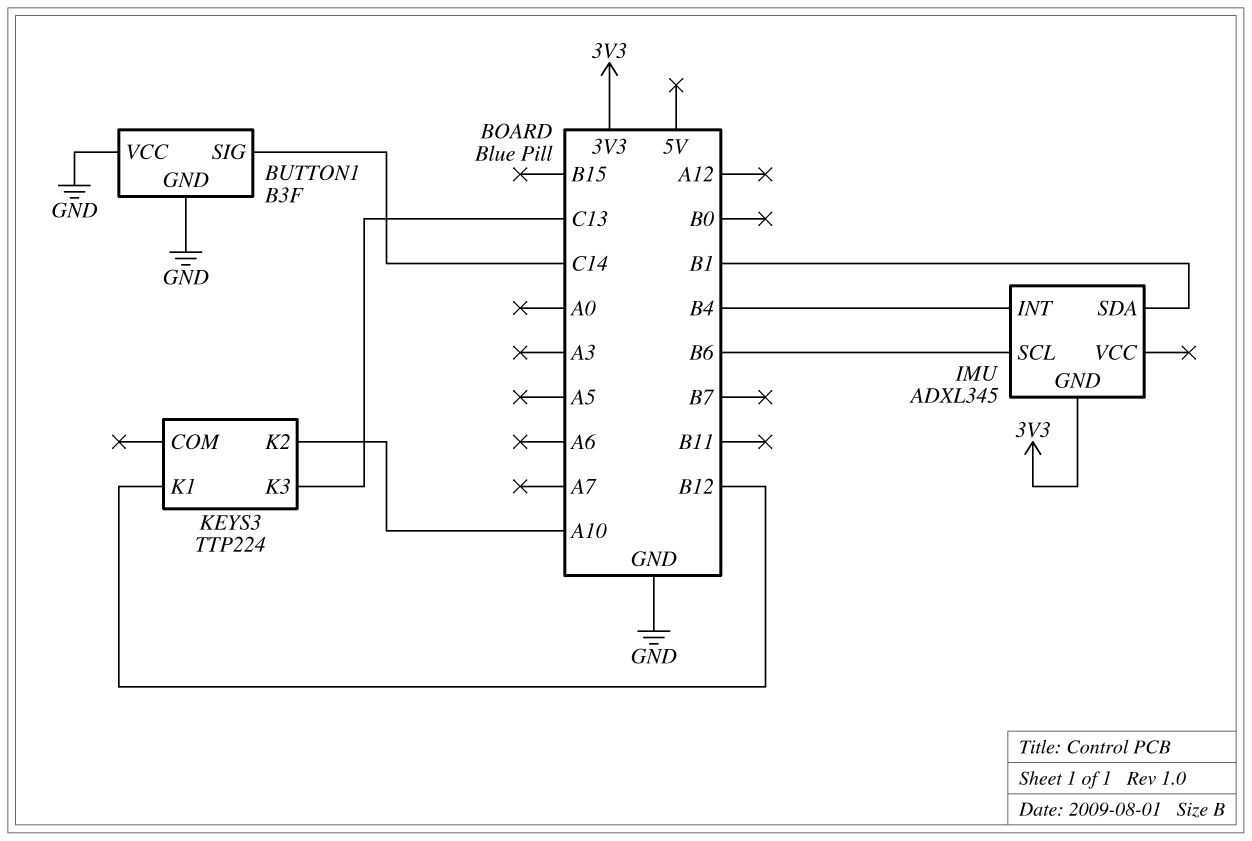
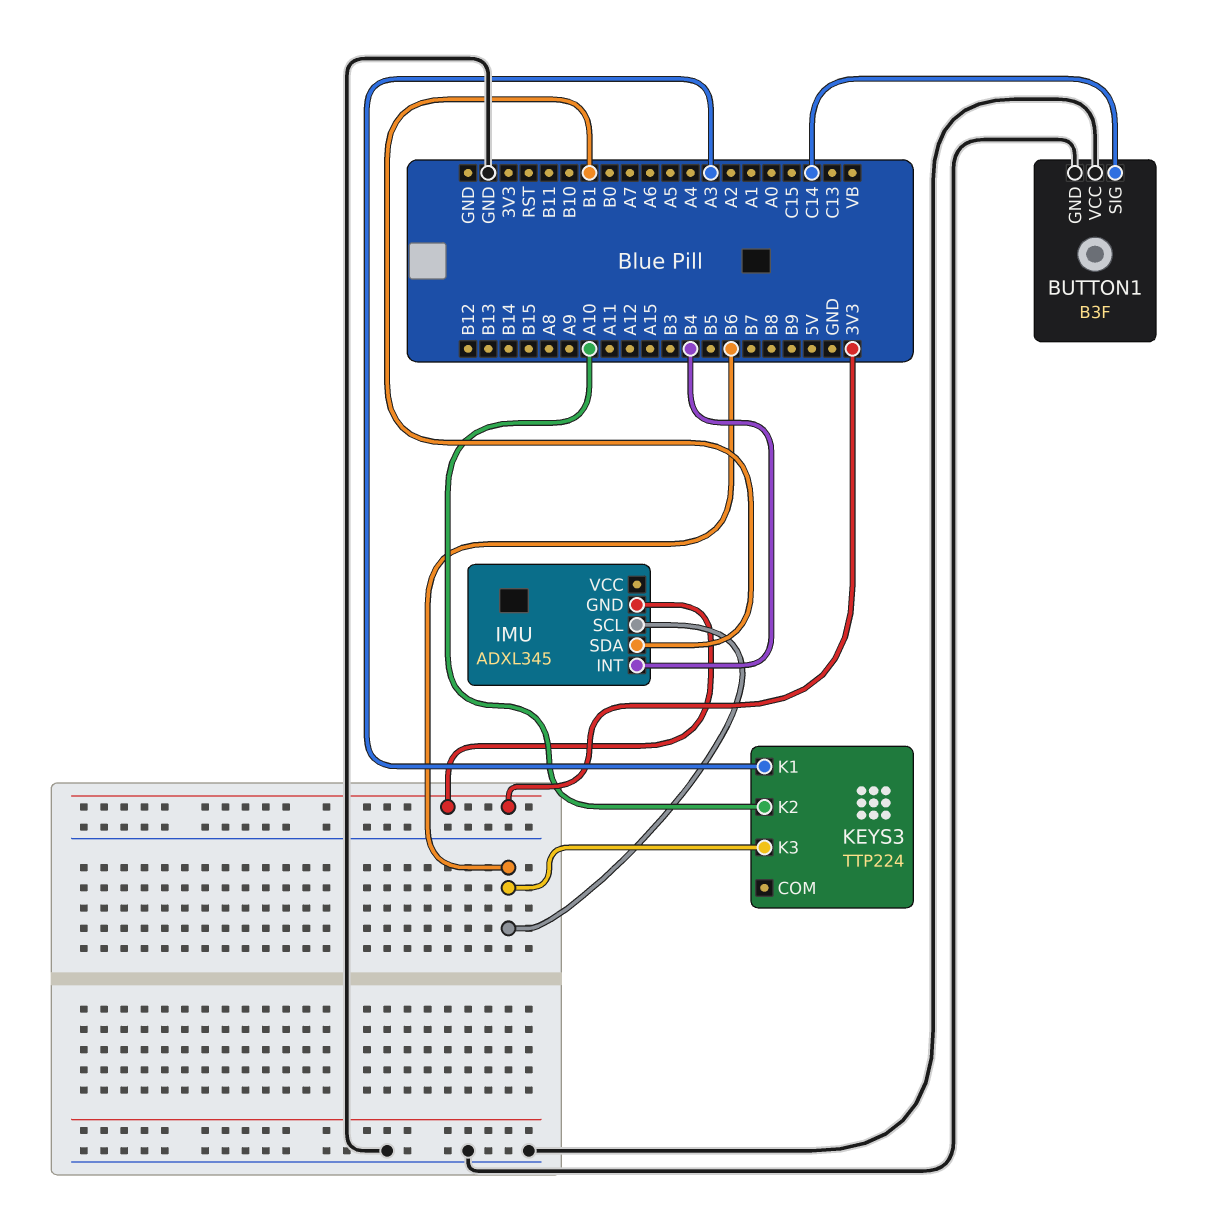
KEYS3 pin K1: B12 -> A3
KEYS3 pin K3: C13 -> B6

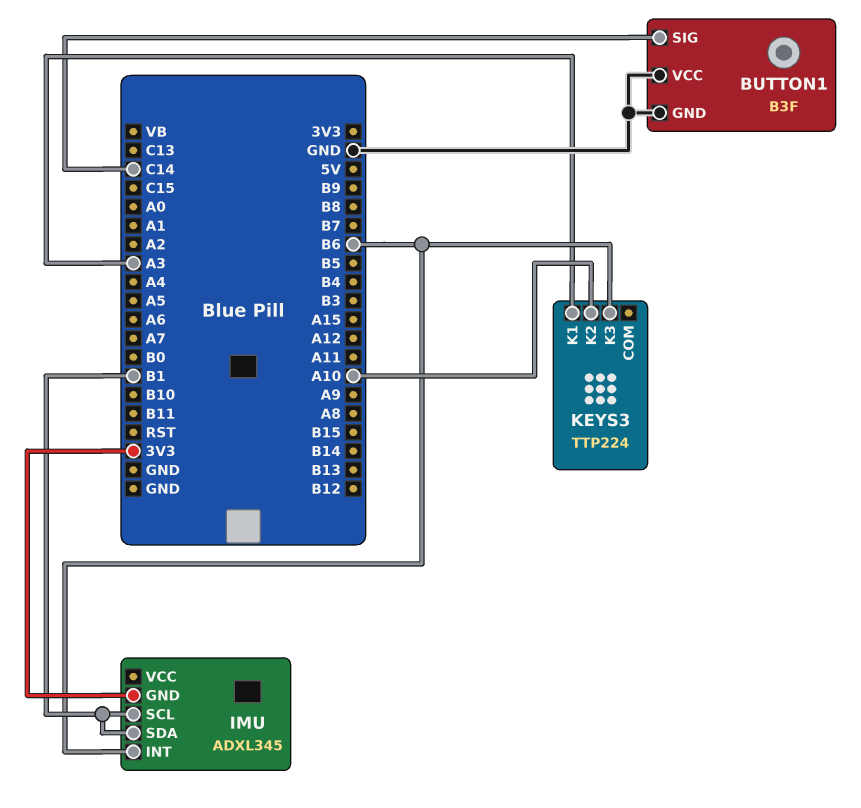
IMU pin INT: B4 -> B6
IMU pin SCL: B6 -> B1

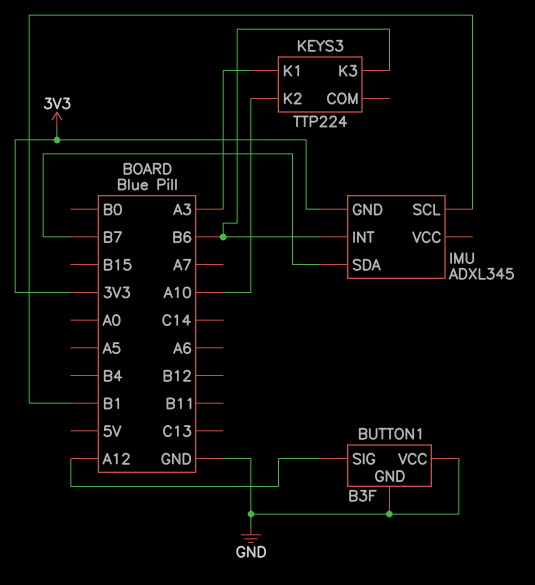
BUTTON1 pin SIG: C14 -> A12
IMU pin SDA: B1 -> B7

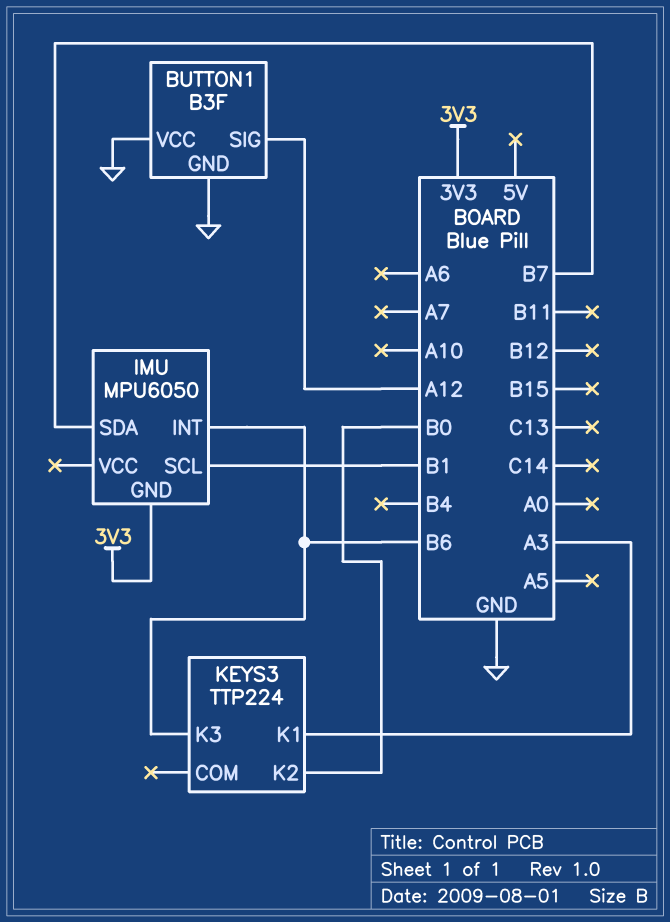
IMU: ADXL345 -> MPU6050
KEYS3 pin K2: A10 -> B0

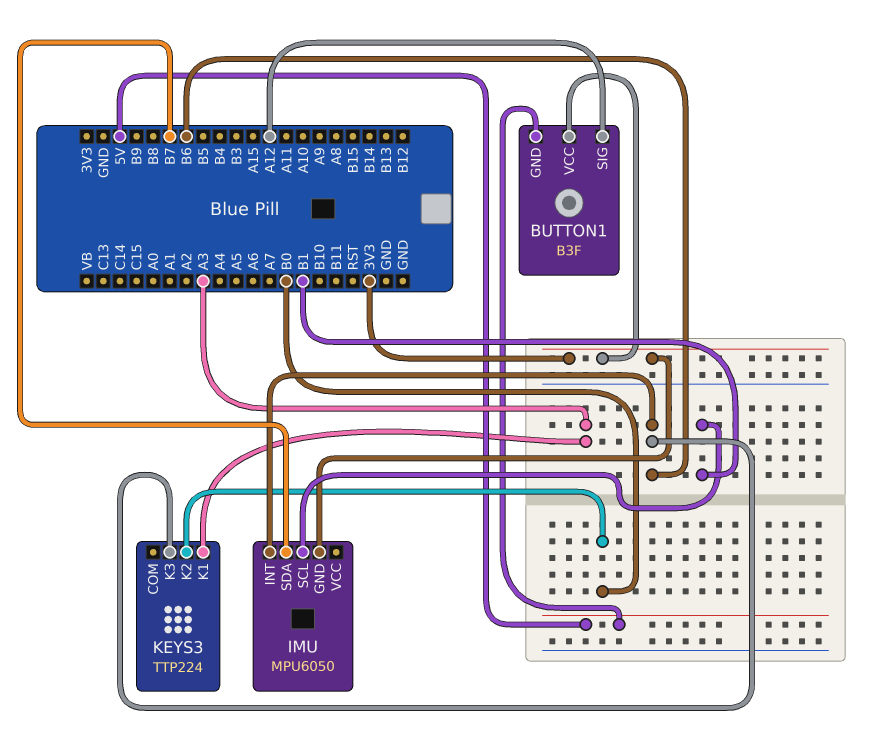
BUTTON1 pin GND: GND -> 5V
BUTTON1 pin VCC: GND -> 3V3

